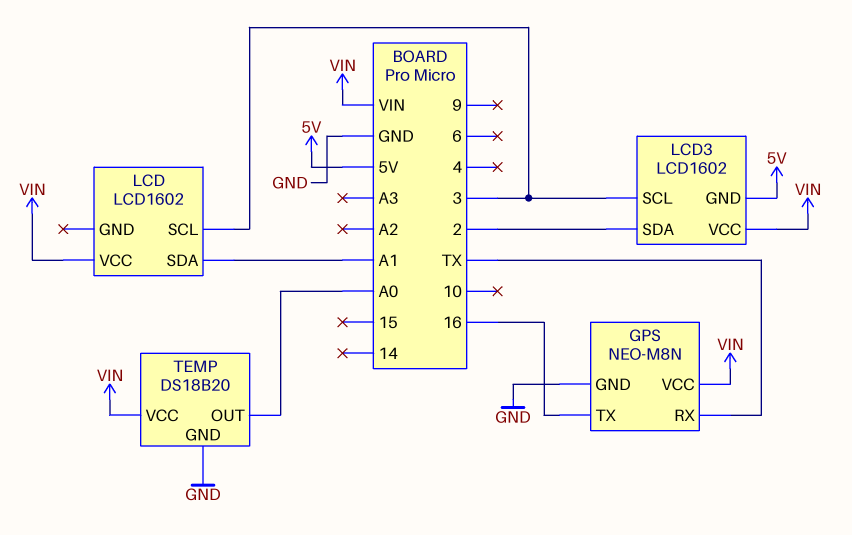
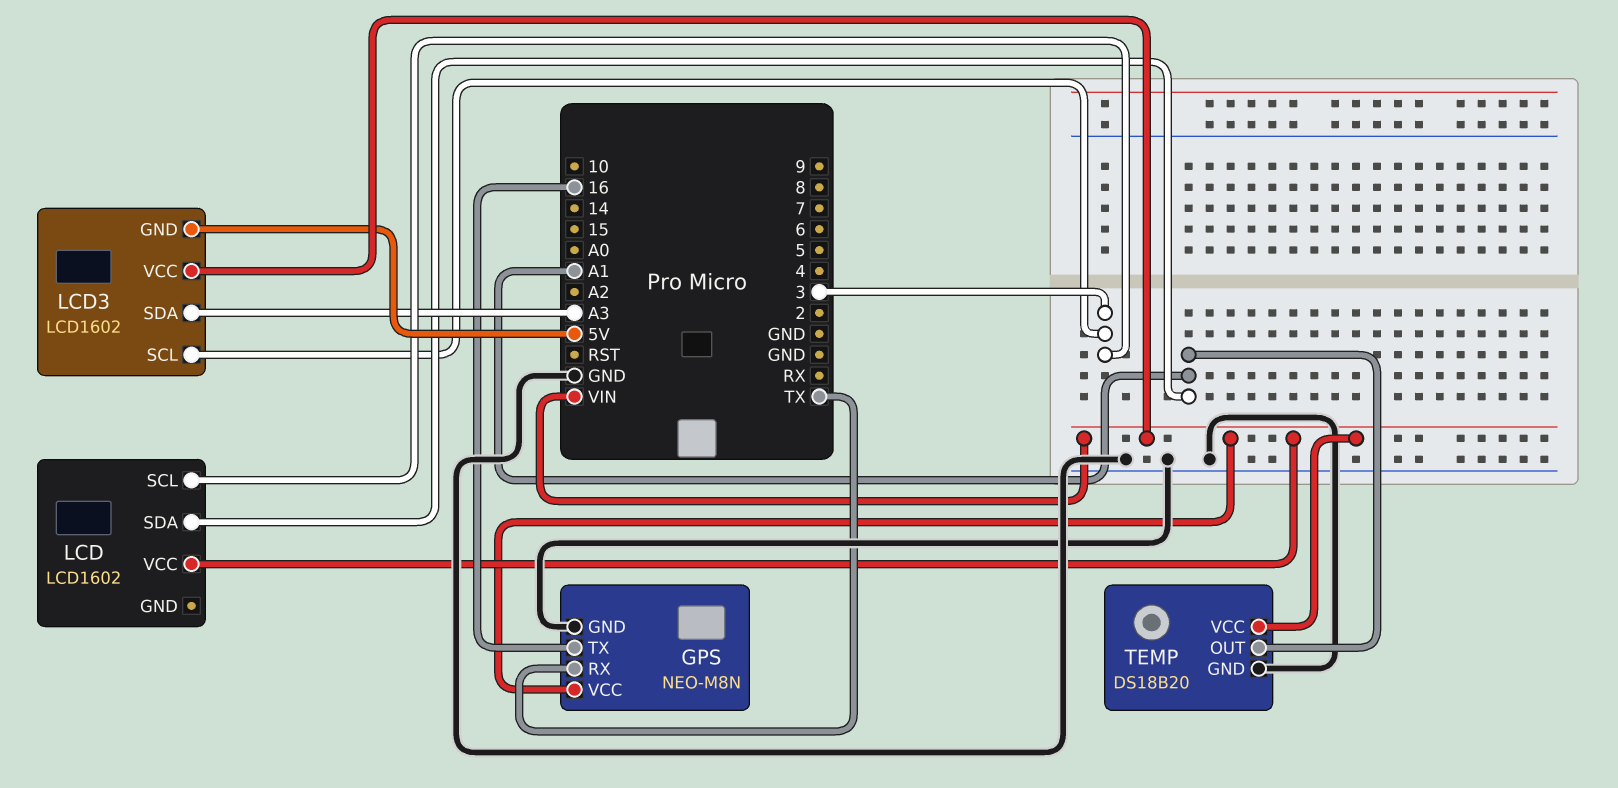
LCD3 pin SDA: 2 -> A3
TEMP pin OUT: A0 -> A1

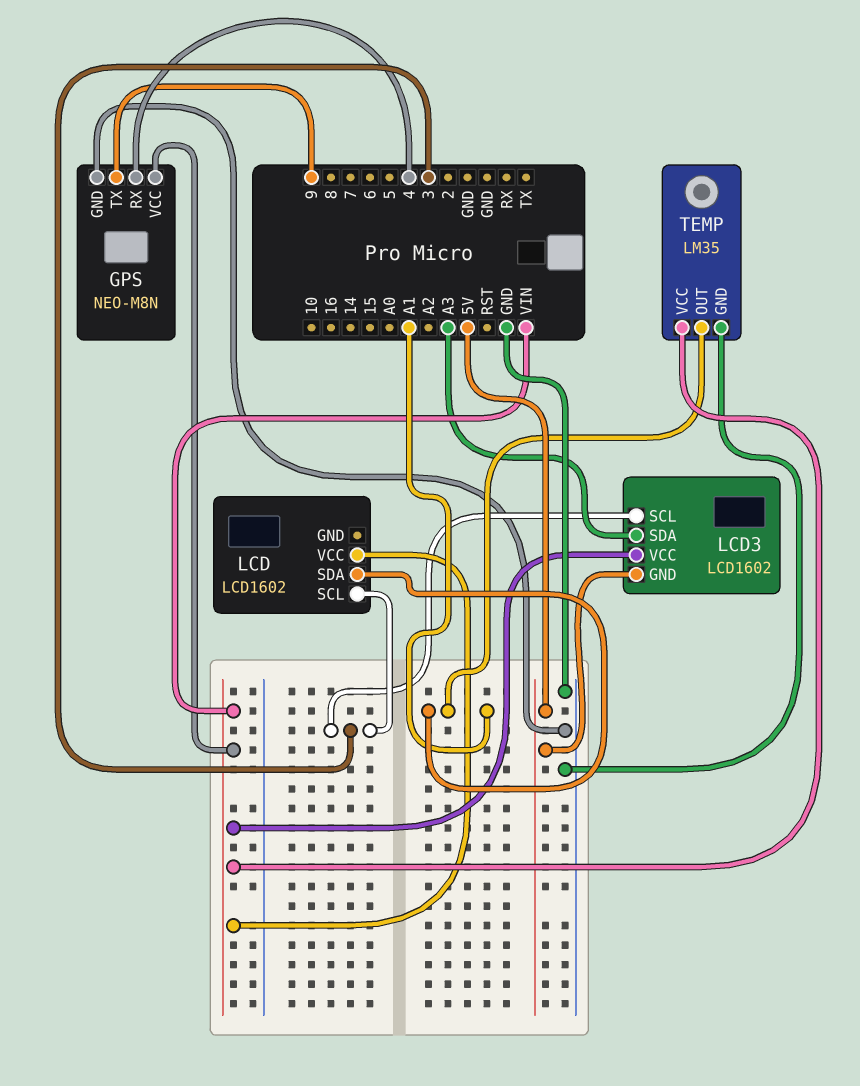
GPS pin RX: TX -> 4
GPS pin TX: 16 -> 9
TEMP: DS18B20 -> LM35

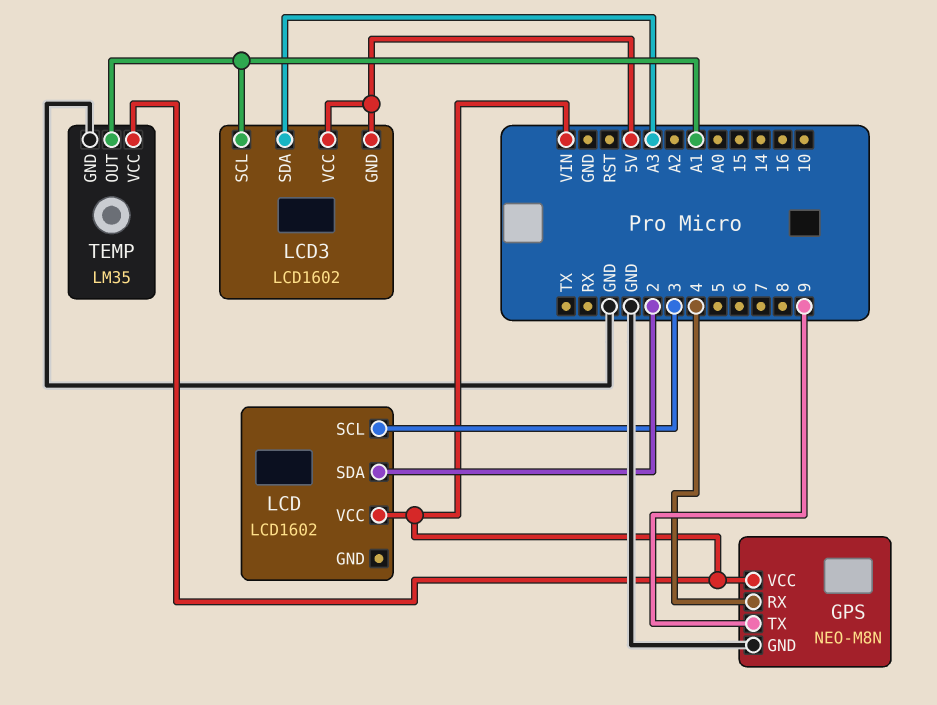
LCD pin SDA: A1 -> 2
LCD3 pin SCL: 3 -> A1
LCD3 pin VCC: VIN -> 5V

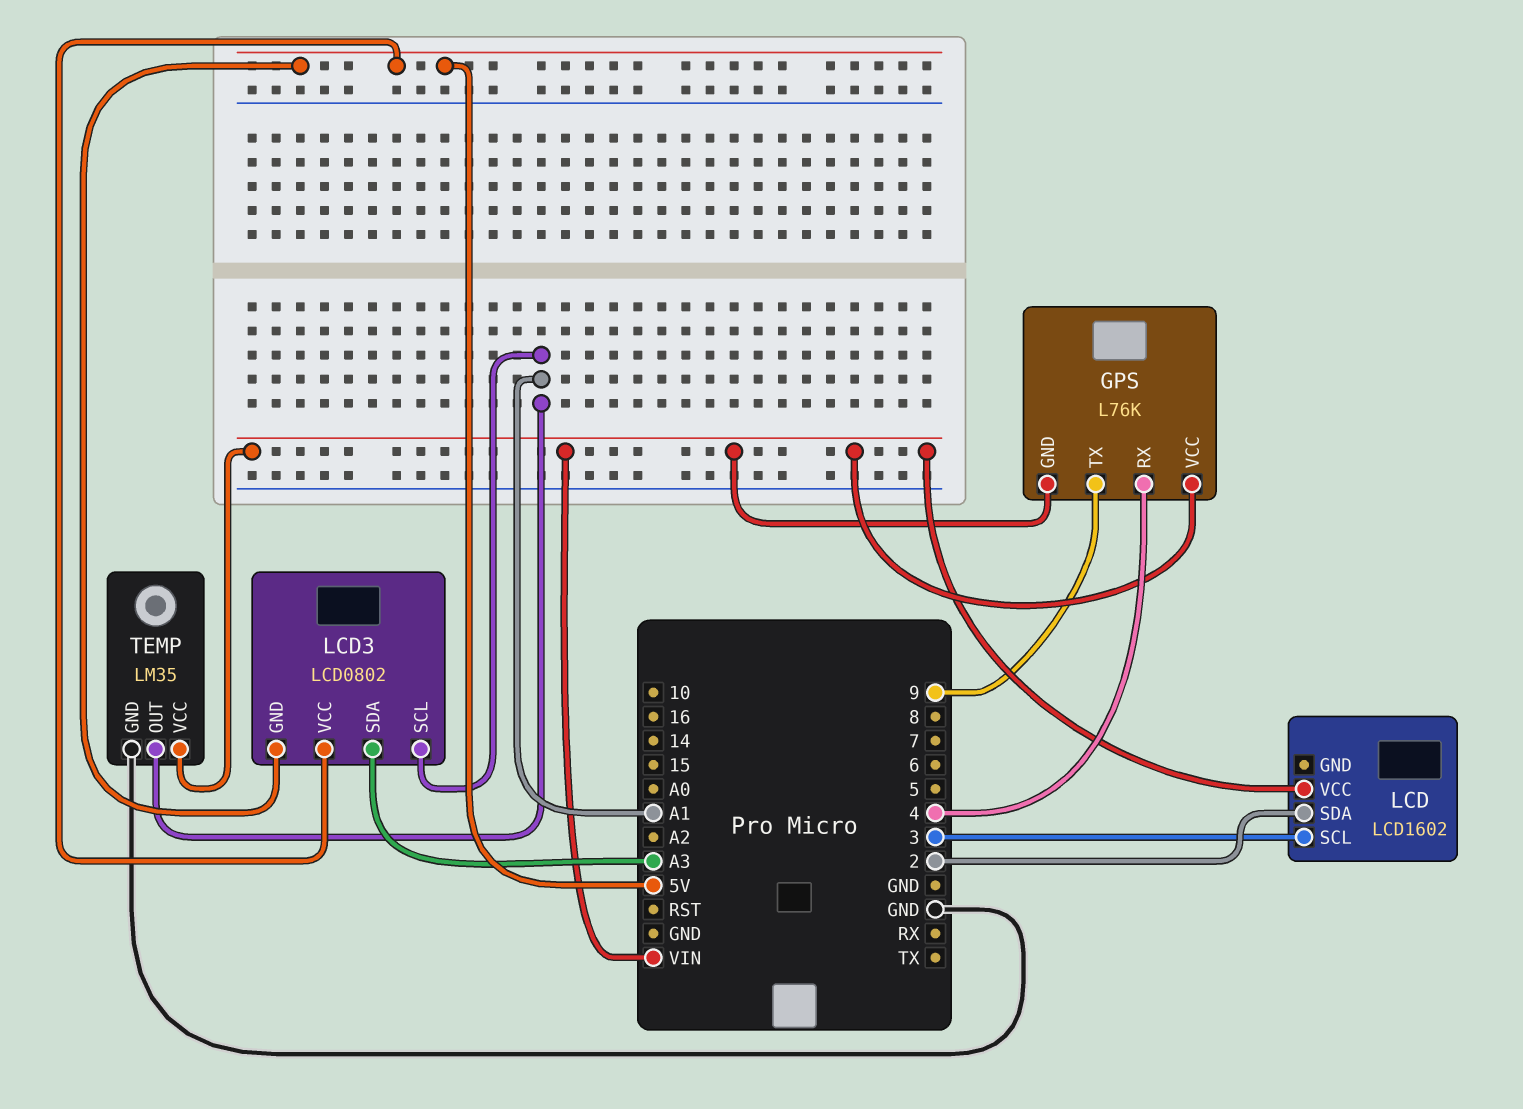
GPS: NEO-M8N -> L76K
GPS pin GND: GND -> VIN
LCD3: LCD1602 -> LCD0802

